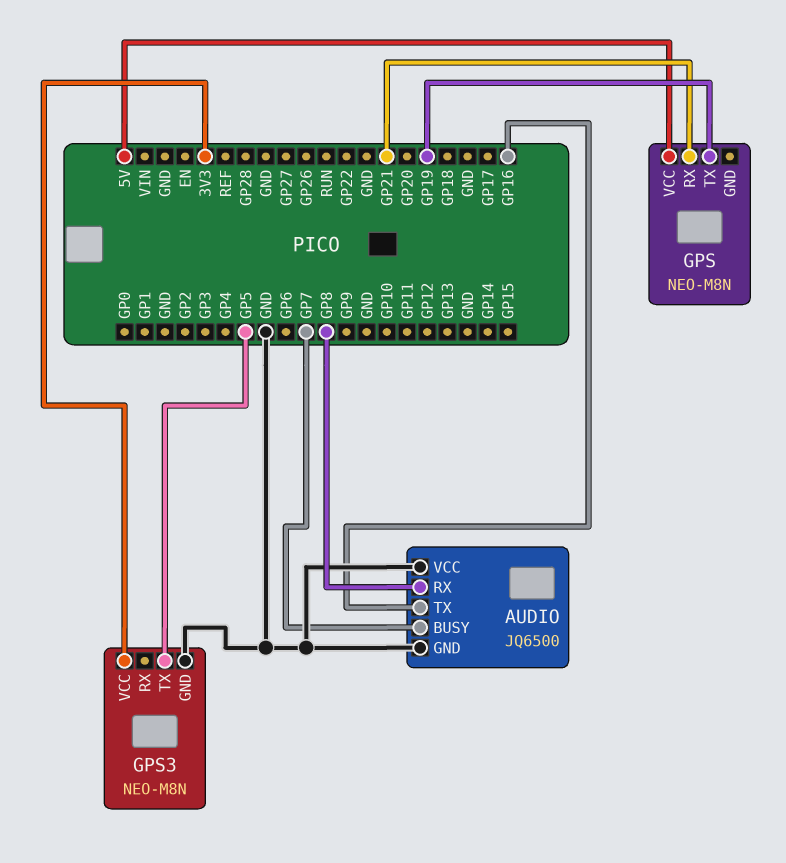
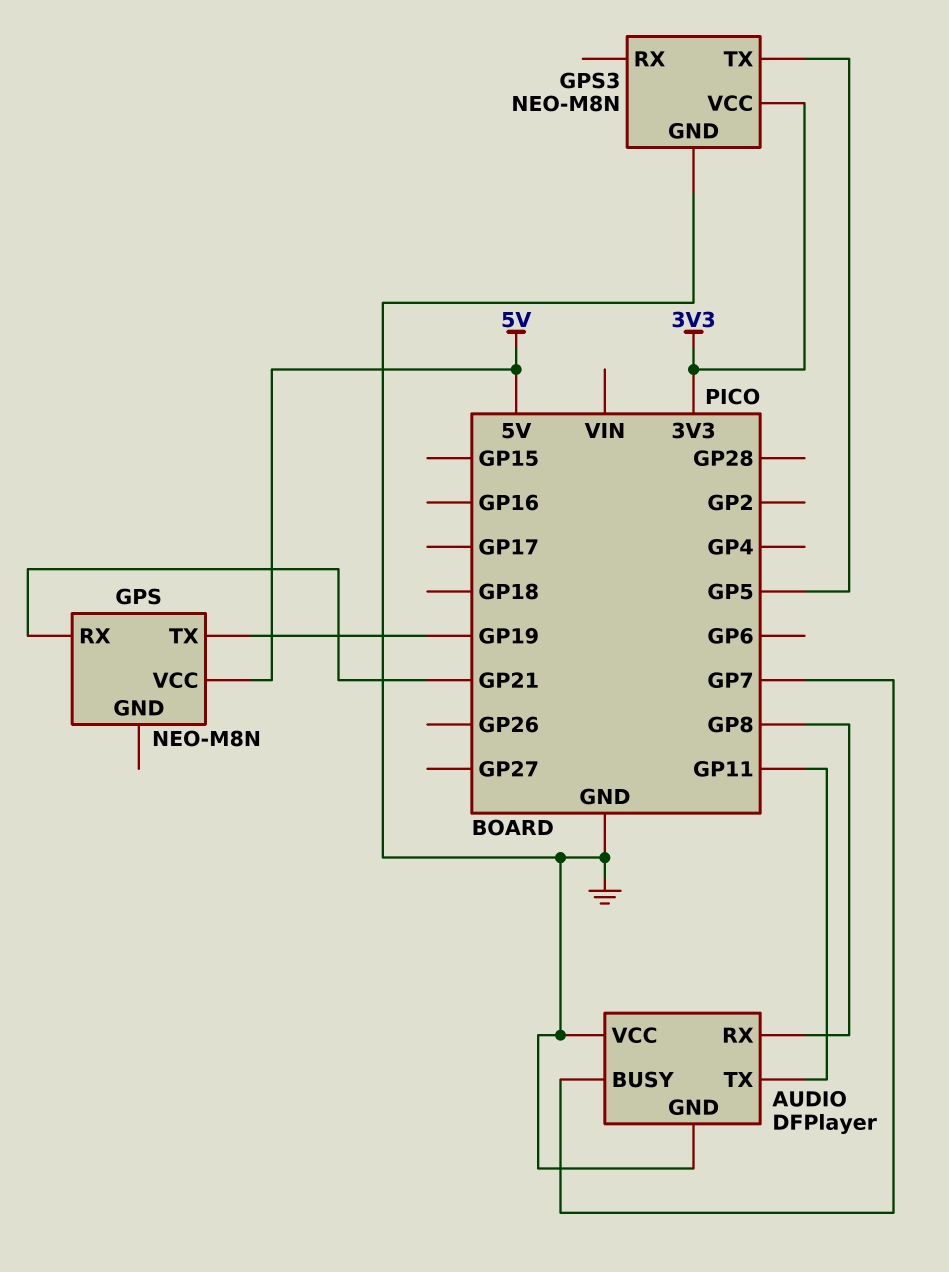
AUDIO: JQ6500 -> DFPlayer
AUDIO pin TX: GP16 -> GP11

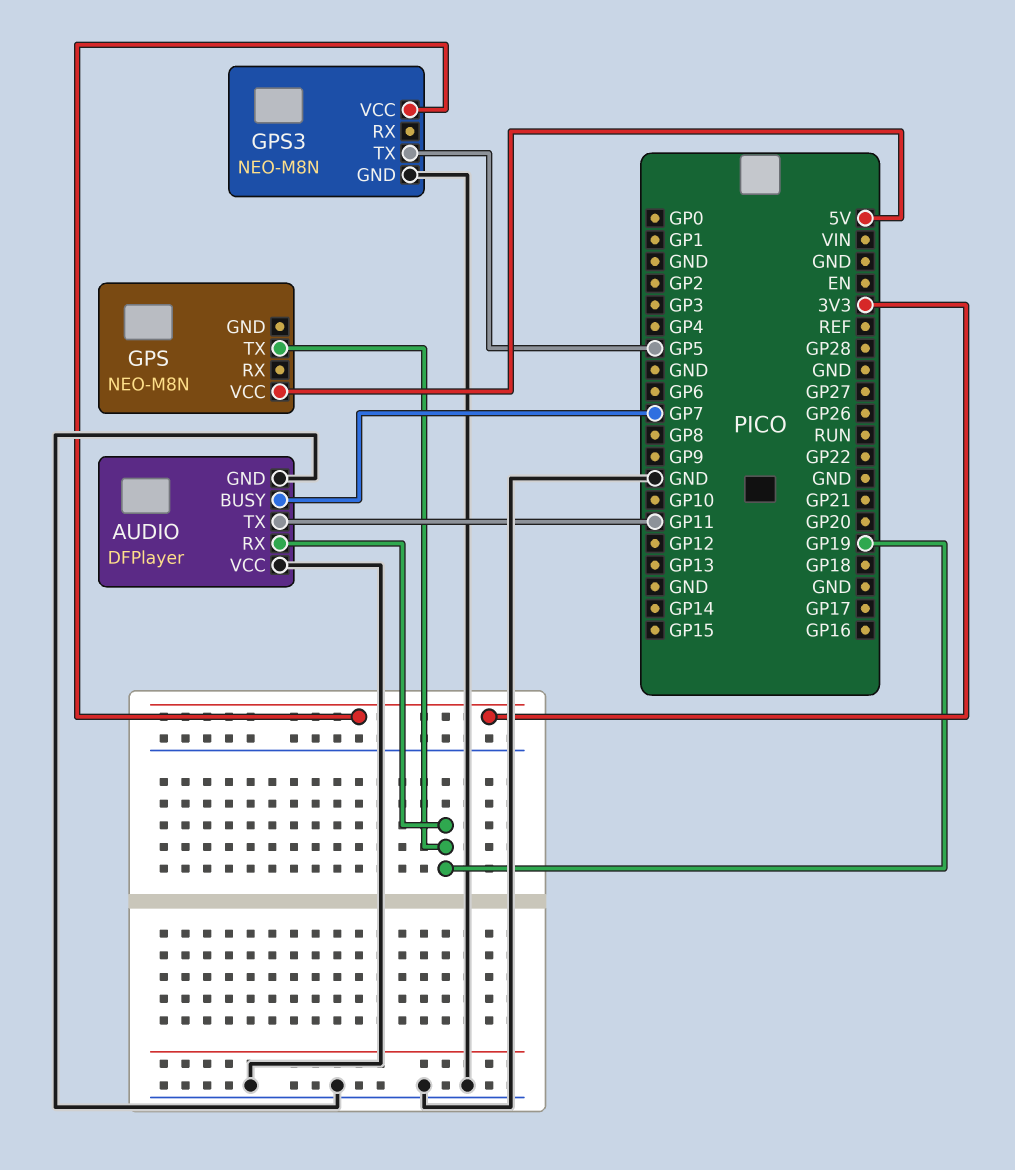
AUDIO pin RX: GP8 -> GP19
GPS pin RX: GP21 -> none

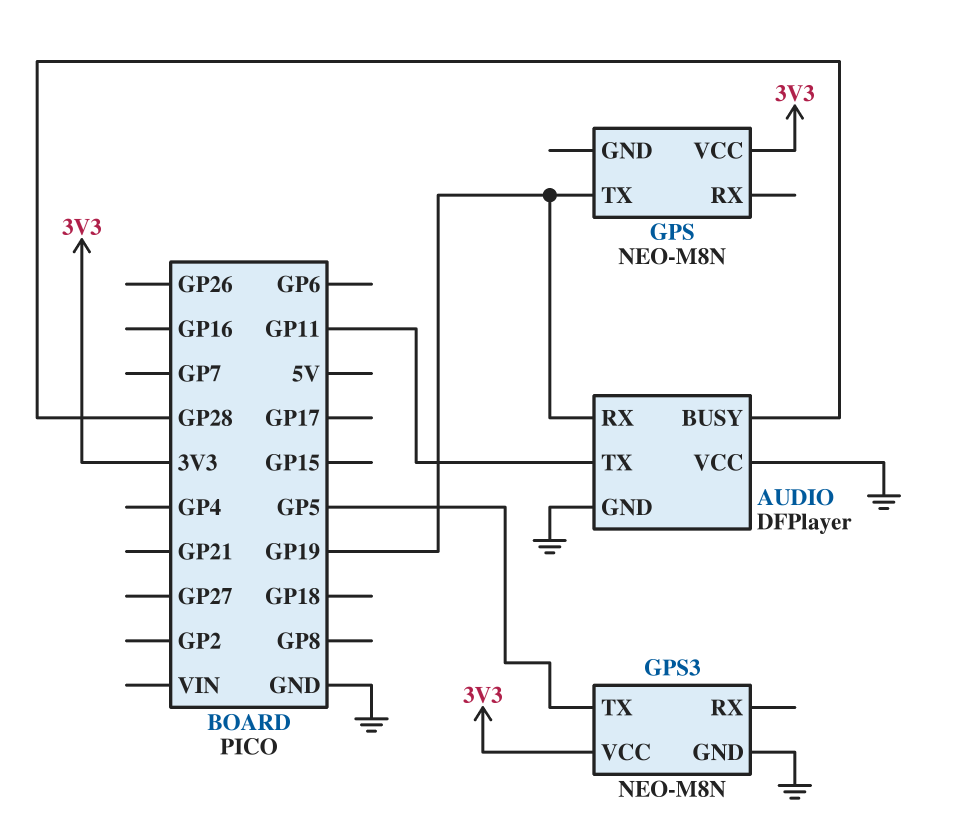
AUDIO pin BUSY: GP7 -> GP28
GPS pin VCC: 5V -> 3V3

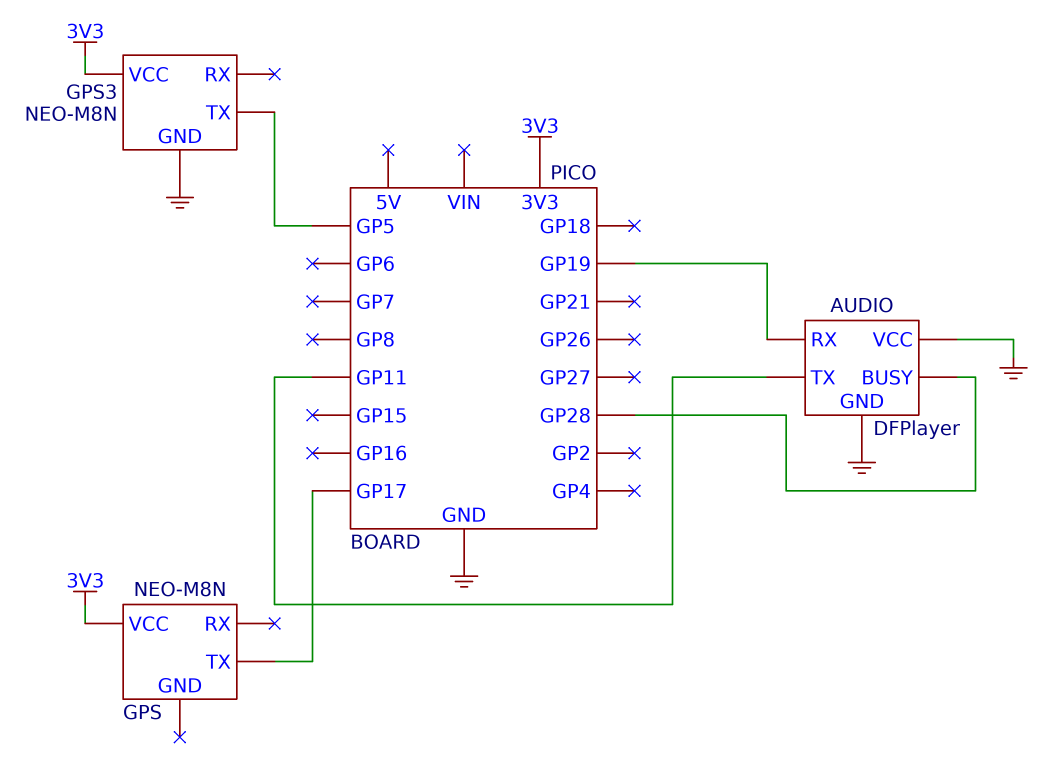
GPS pin TX: GP19 -> GP17

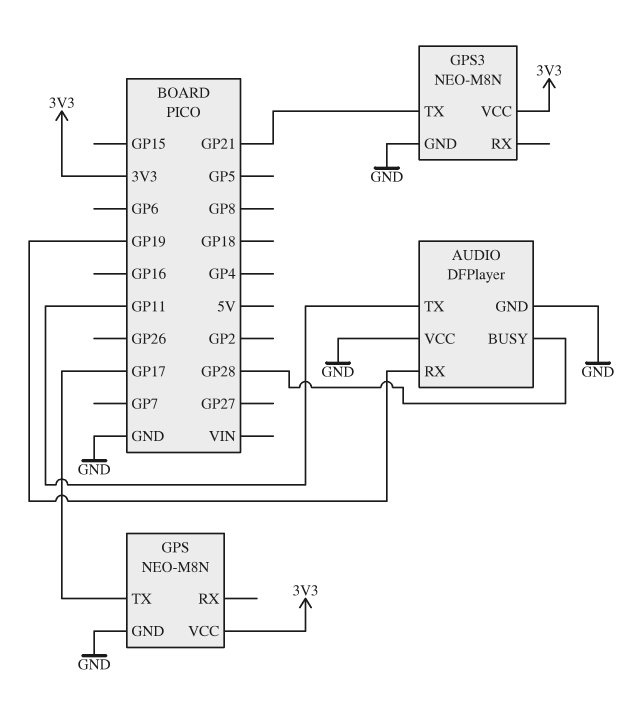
GPS pin GND: none -> GND
GPS3 pin TX: GP5 -> GP21

